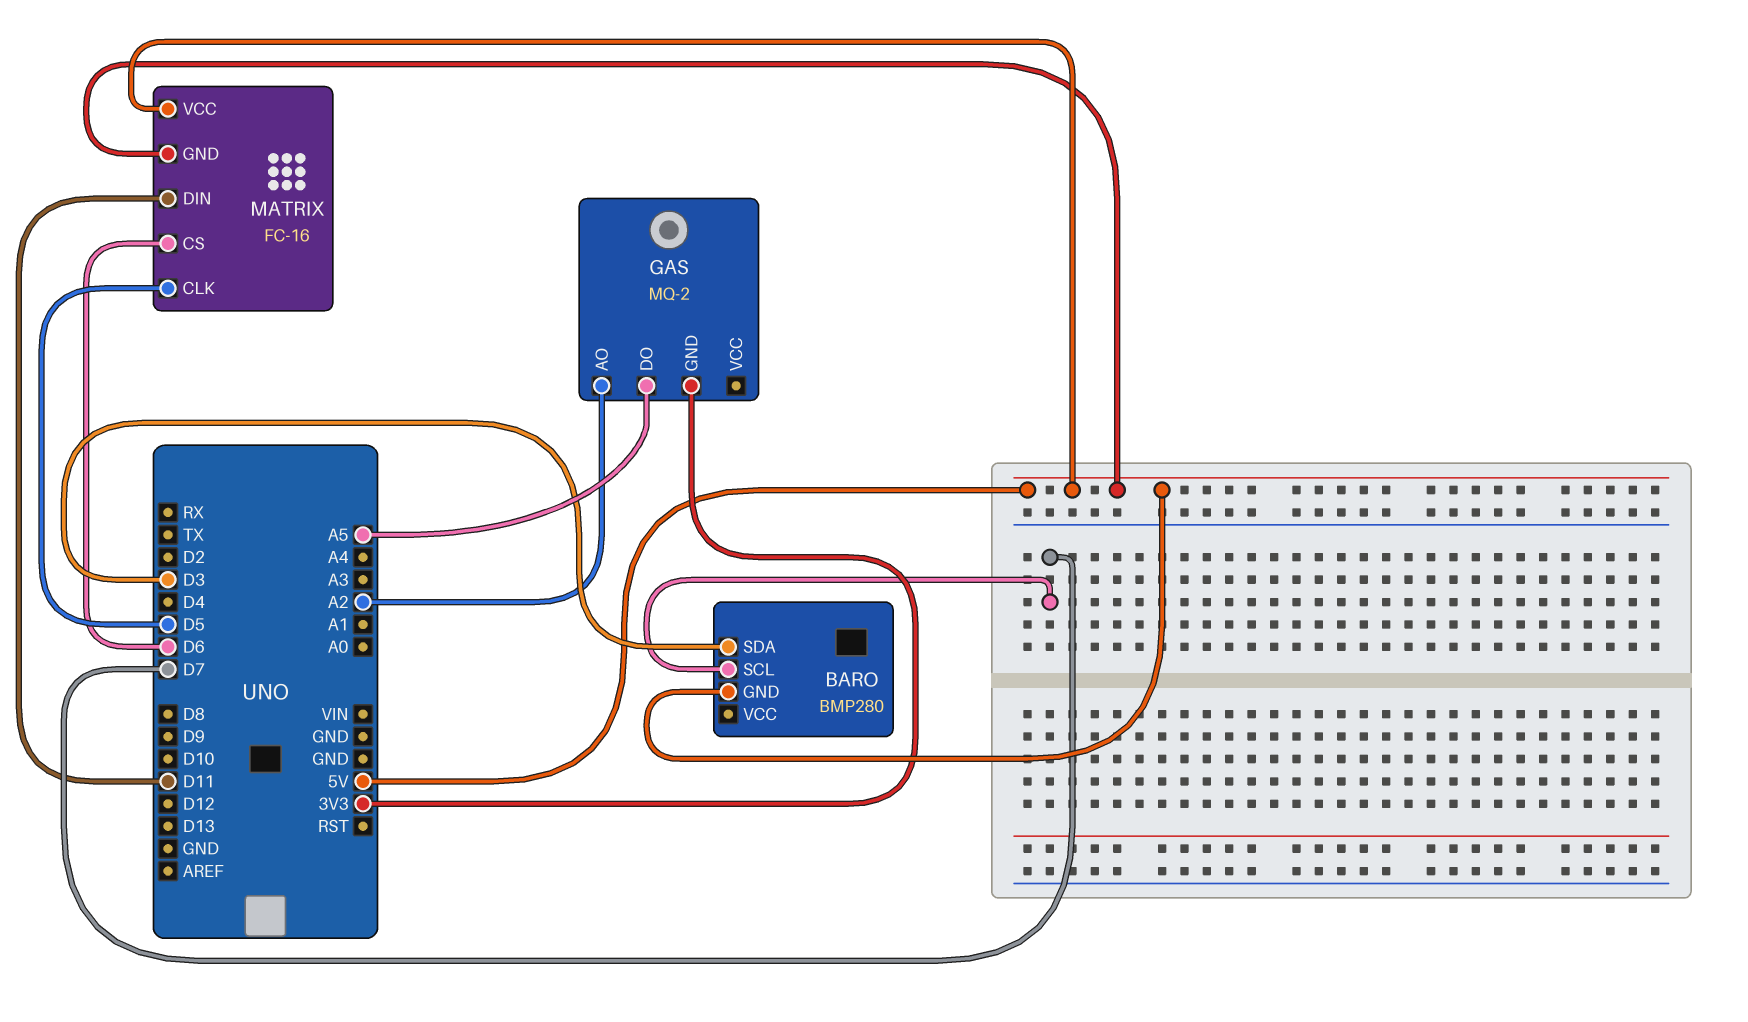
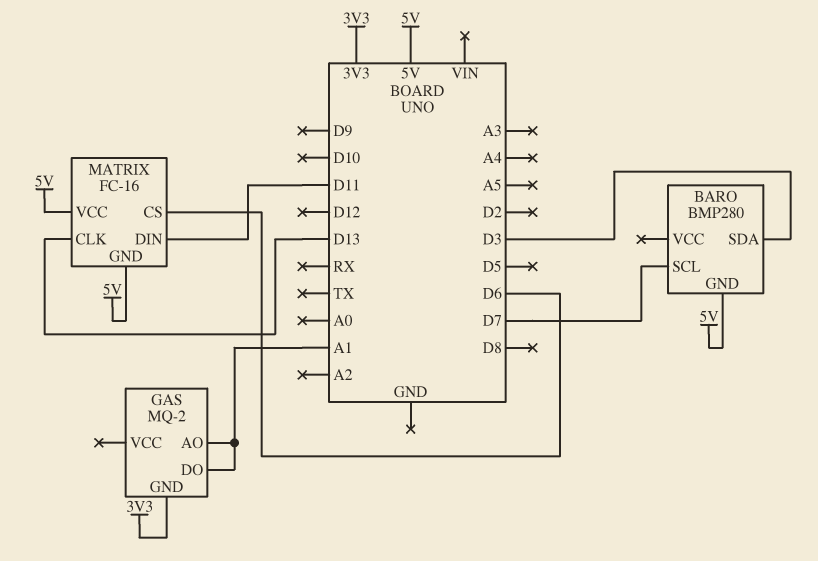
GAS pin AO: A2 -> A1
GAS pin DO: A5 -> A1
MATRIX pin CLK: D5 -> D13

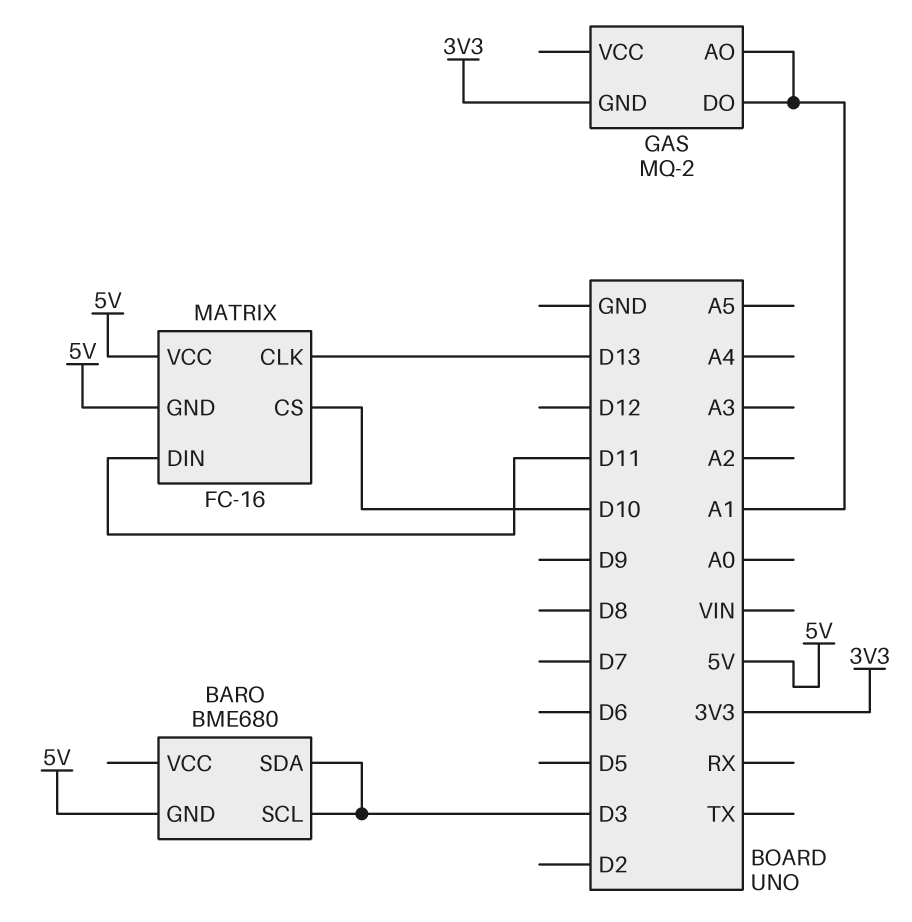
BARO: BMP280 -> BME680
BARO pin SCL: D7 -> D3
MATRIX pin CS: D6 -> D10

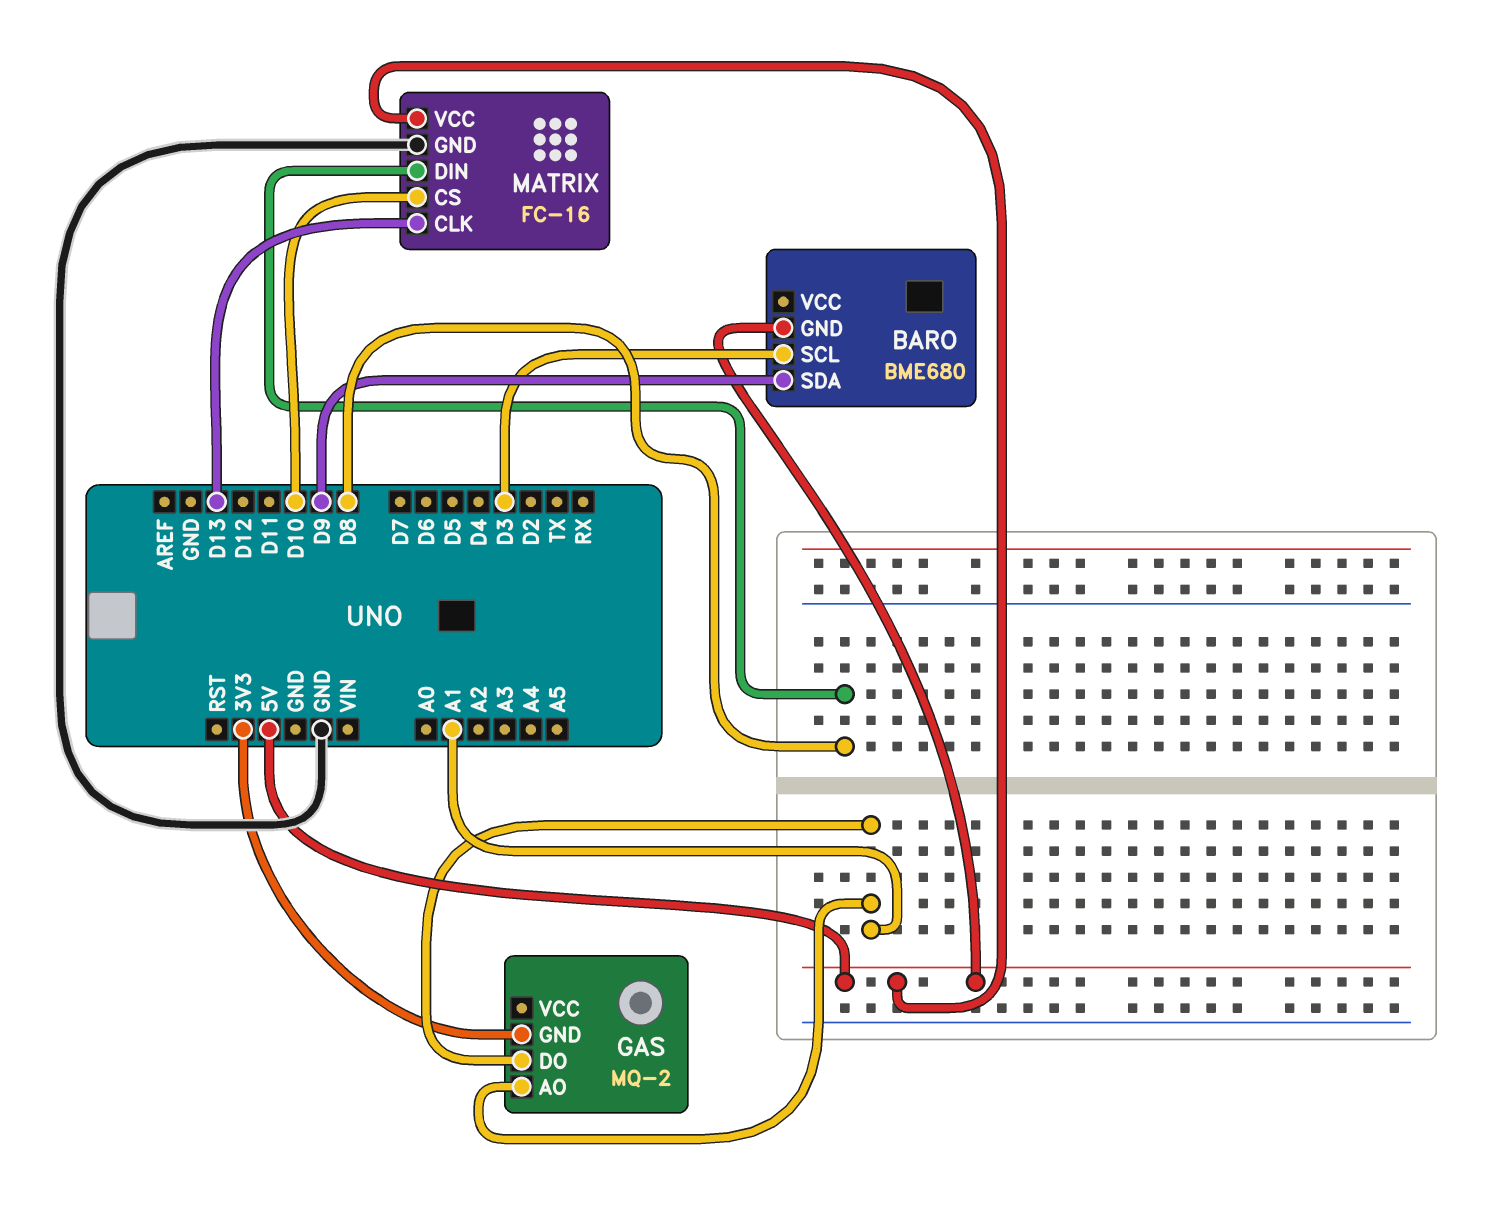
BARO pin SDA: D3 -> D9
MATRIX pin DIN: D11 -> D8
MATRIX pin GND: 5V -> GND

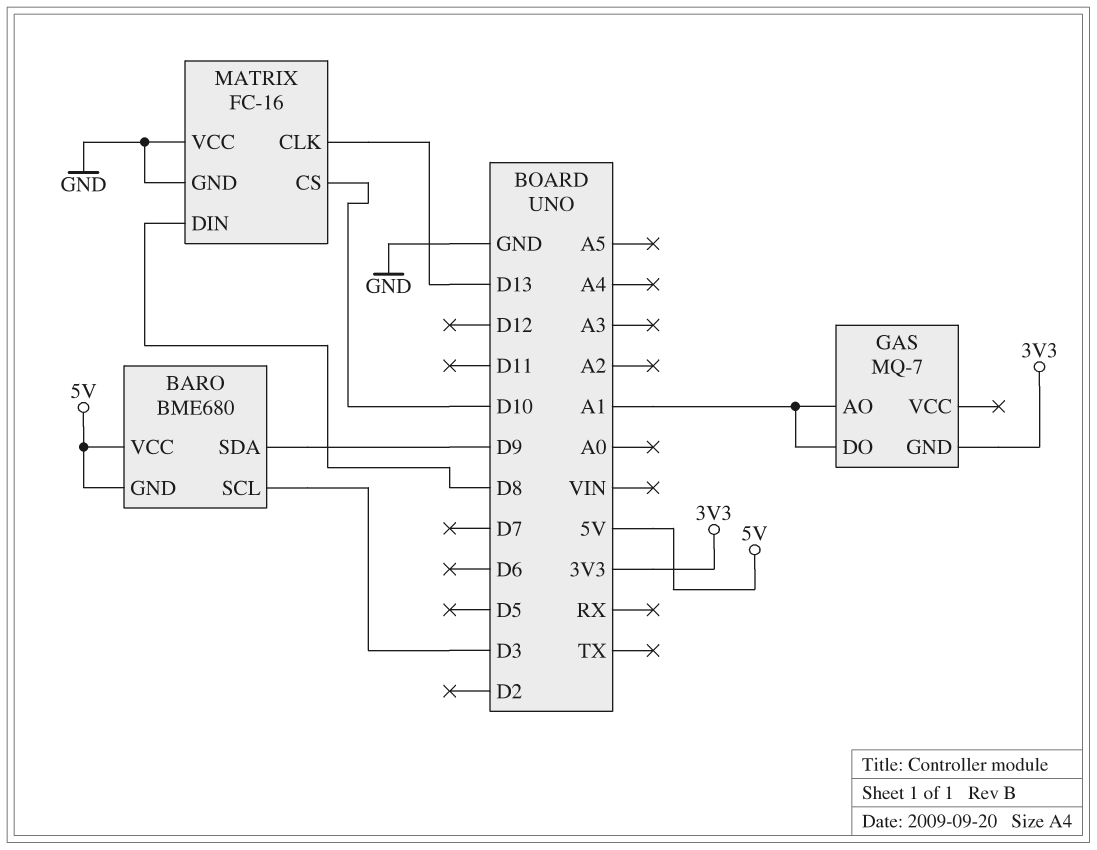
BARO pin VCC: none -> 5V
GAS: MQ-2 -> MQ-7
MATRIX pin VCC: 5V -> GND

